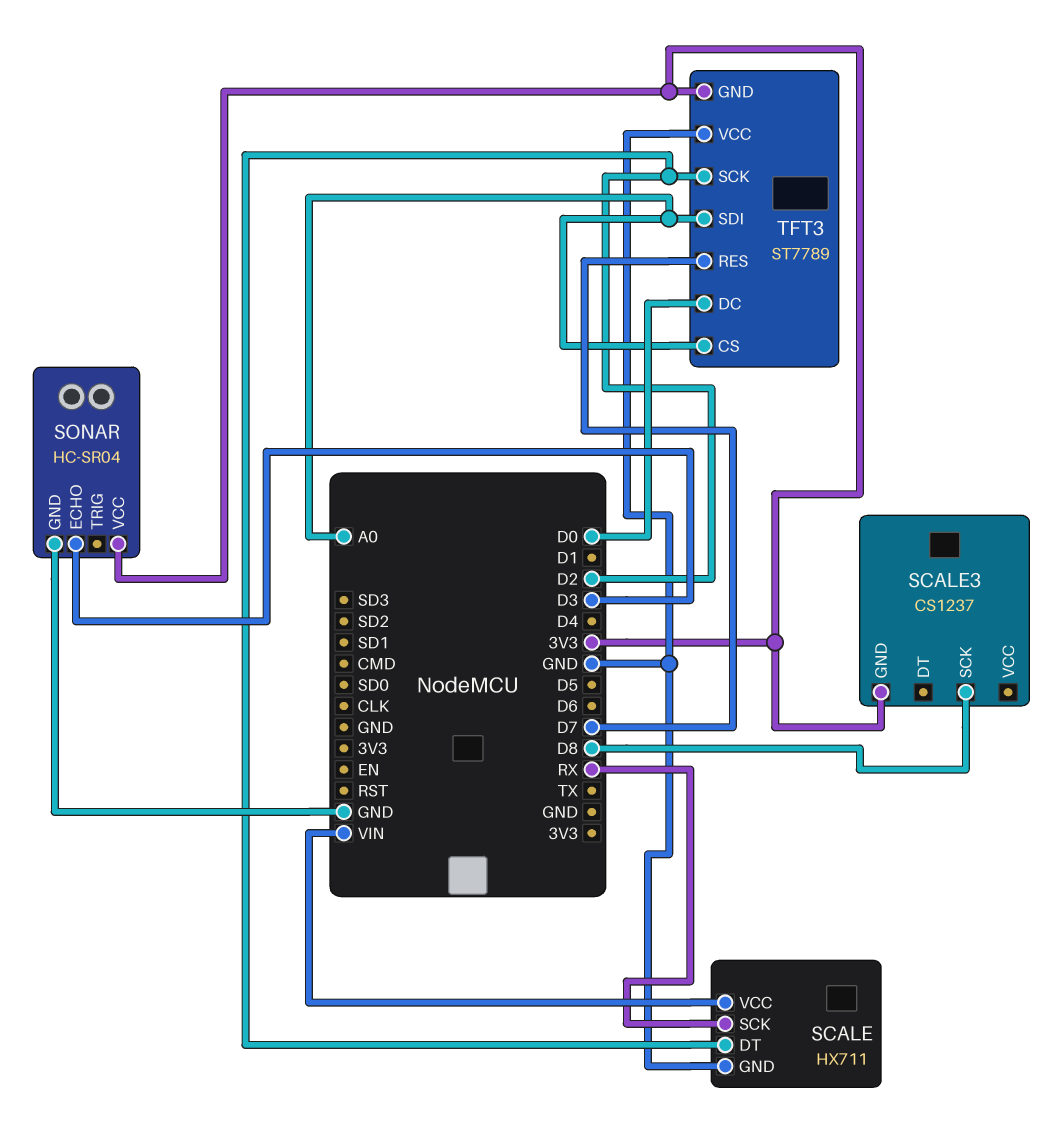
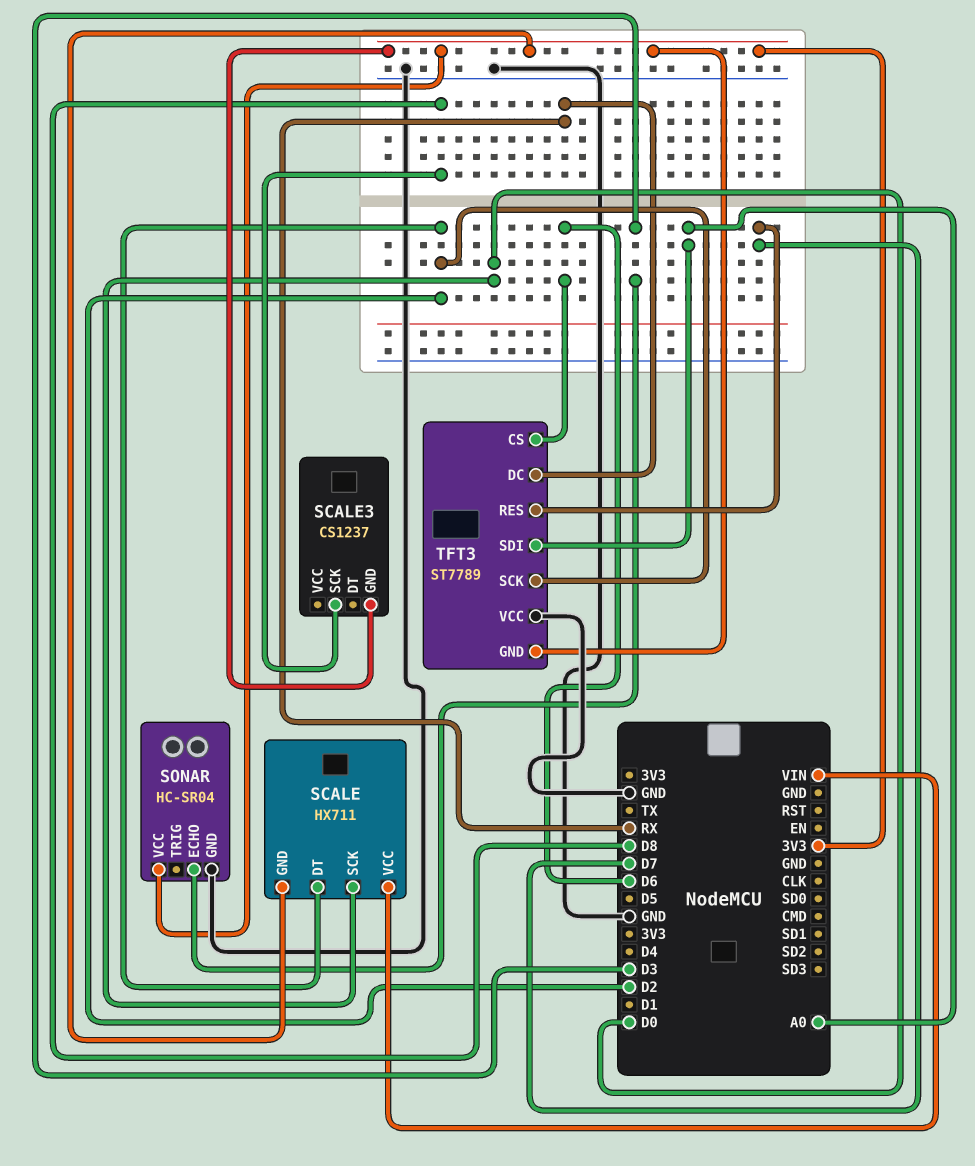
SCALE pin GND: GND -> 3V3
SCALE pin SCK: RX -> D0
TFT3 pin CS: A0 -> D6
TFT3 pin DC: D0 -> RX

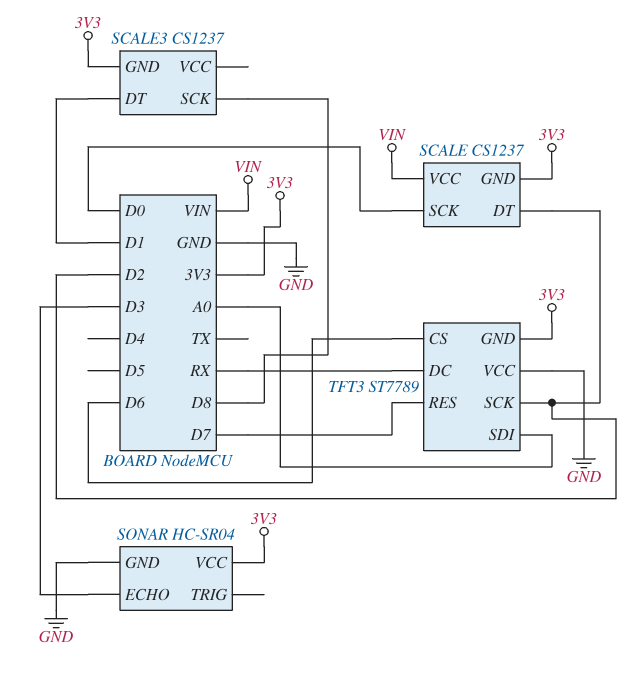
SCALE: HX711 -> CS1237
SCALE3 pin DT: none -> D1

